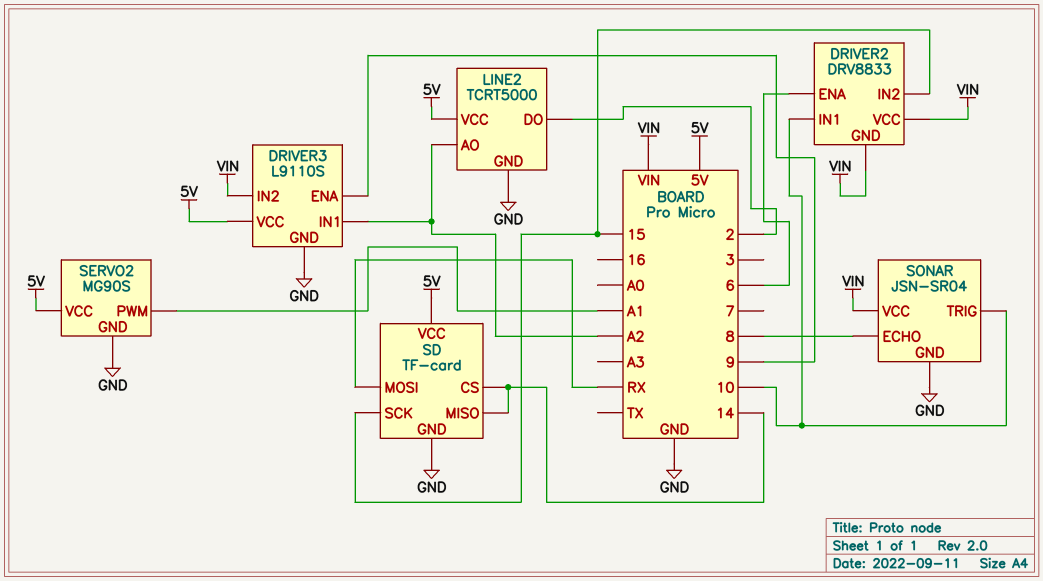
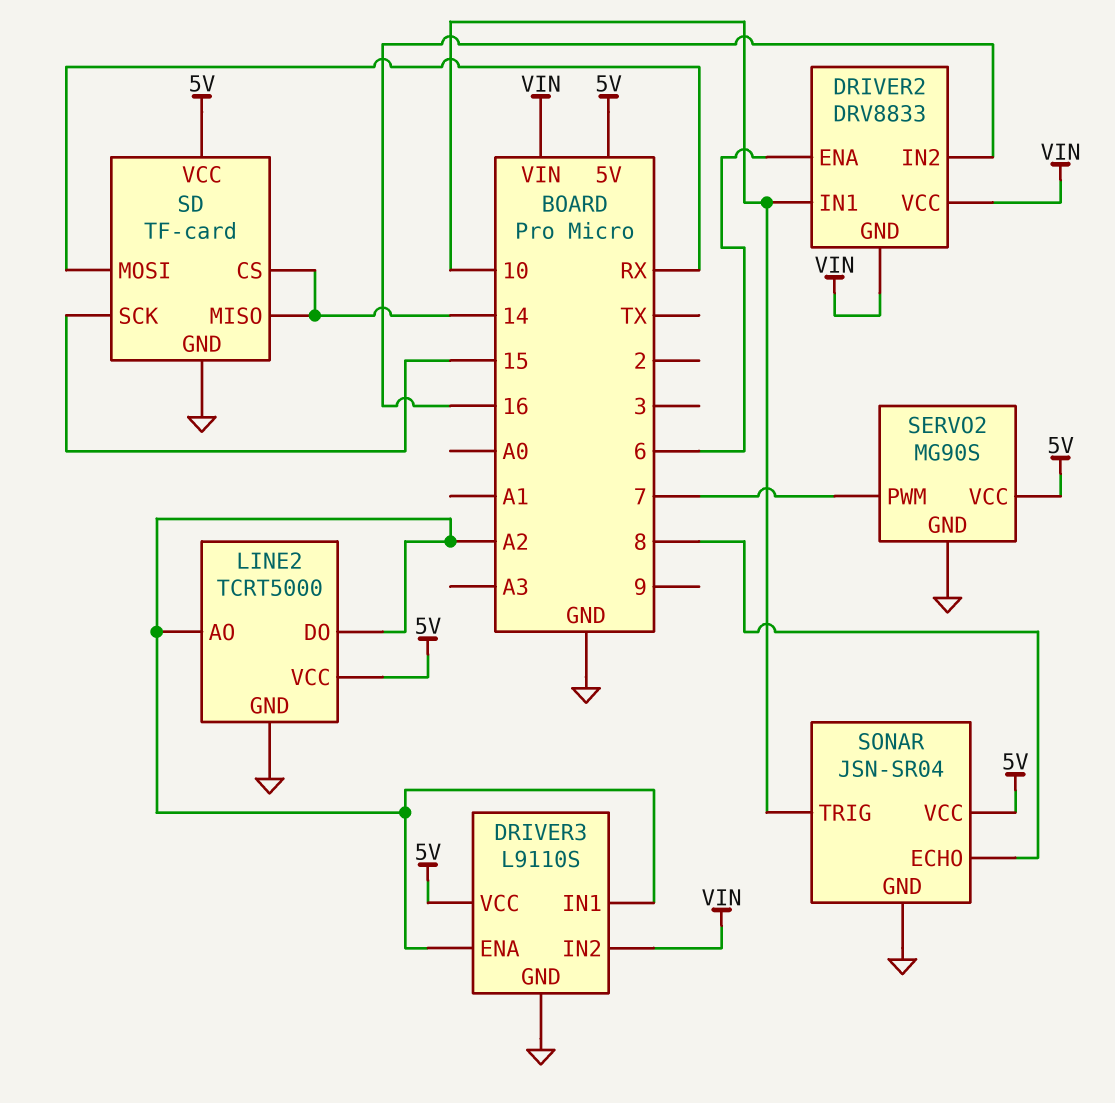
DRIVER2 pin IN2: 15 -> 16
DRIVER3 pin ENA: 9 -> A2
LINE2 pin DO: 2 -> A2
SERVO2 pin PWM: A1 -> 7
SONAR pin VCC: VIN -> 5V

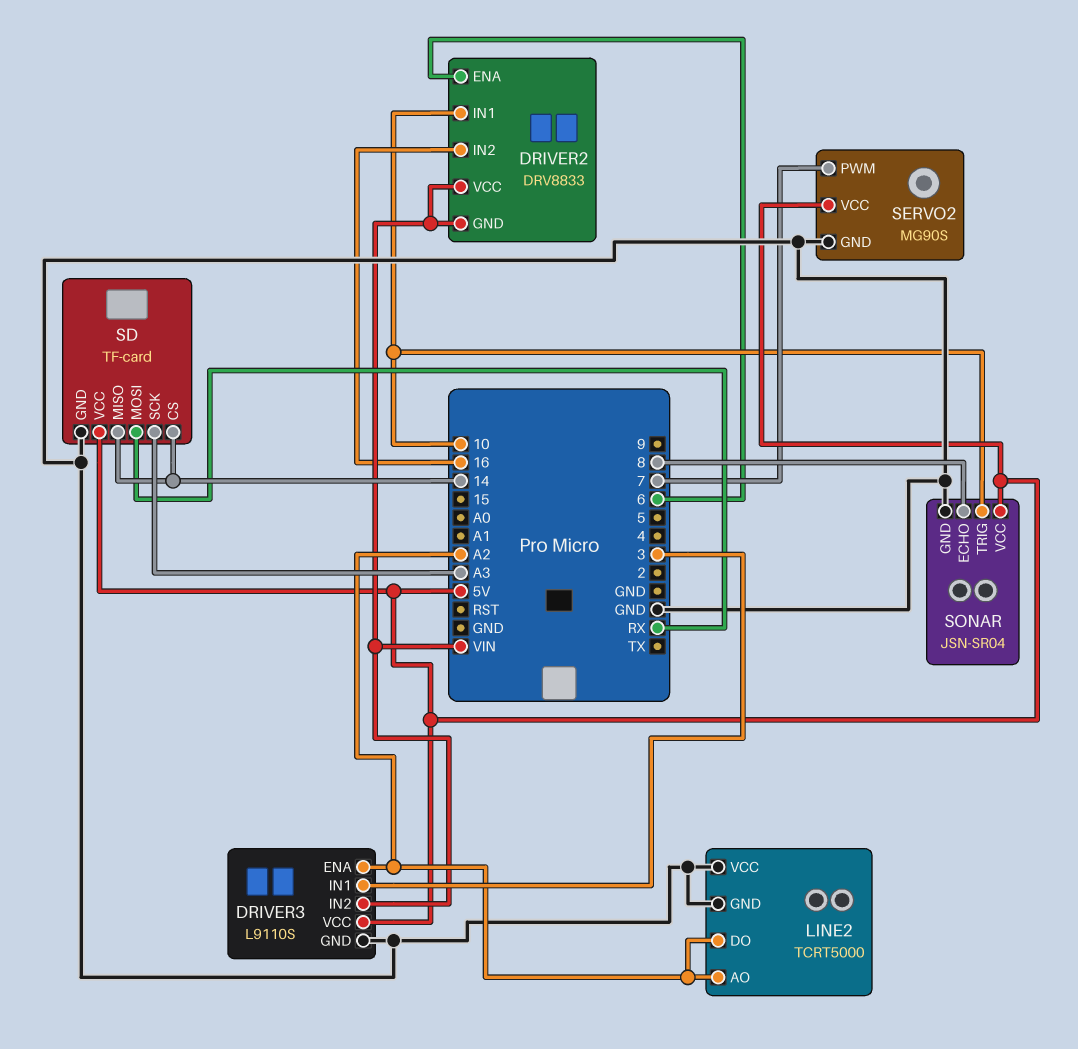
DRIVER3 pin IN1: A2 -> 3
LINE2 pin VCC: 5V -> GND
SD pin SCK: 15 -> A3

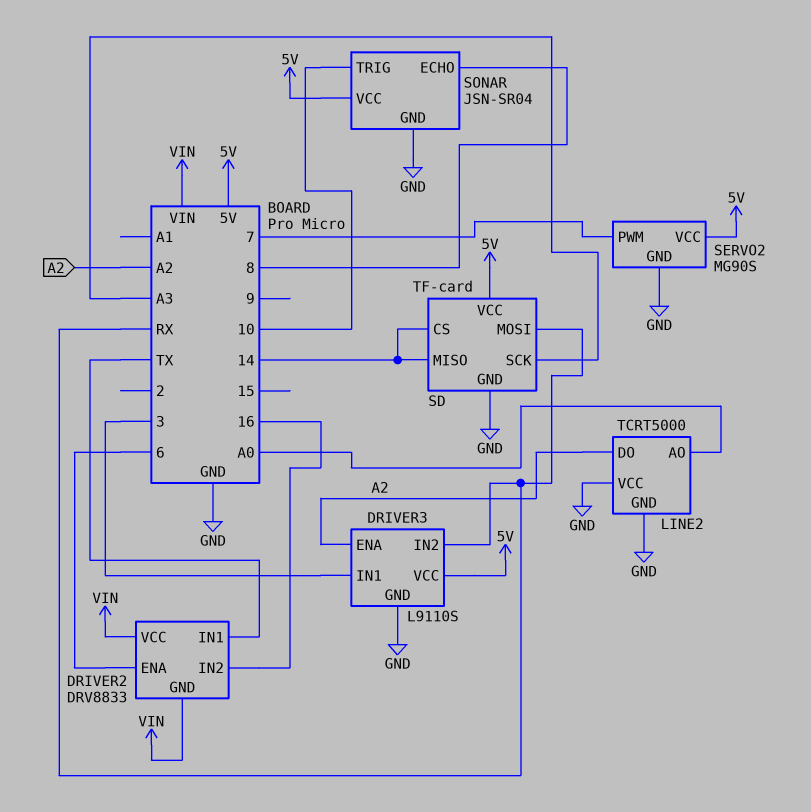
DRIVER2 pin IN1: 10 -> TX
DRIVER3 pin IN2: VIN -> RX
LINE2 pin AO: A2 -> A0

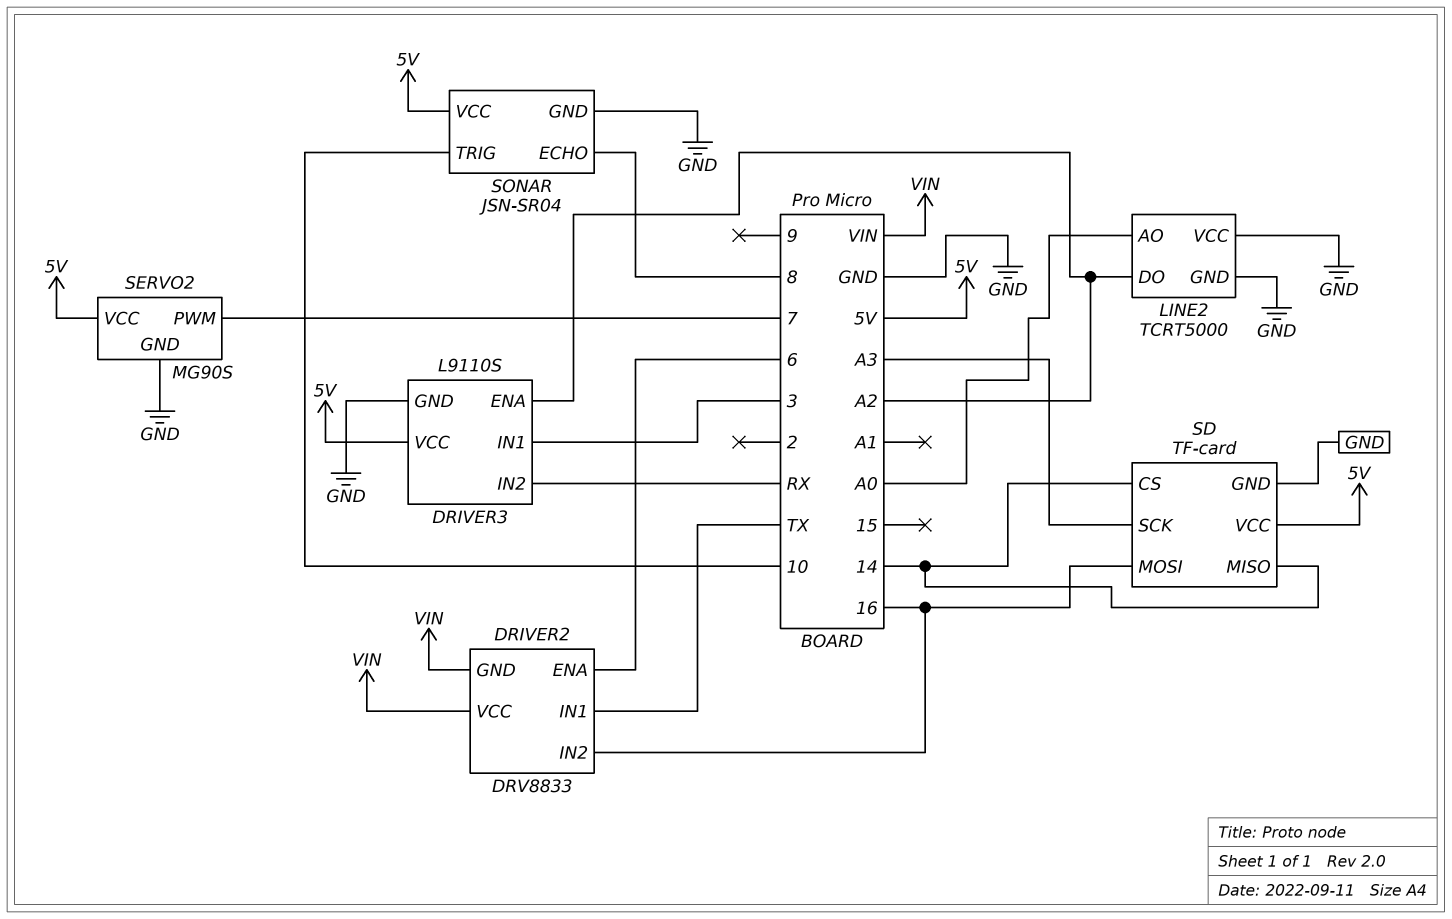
SD pin MOSI: RX -> 16

